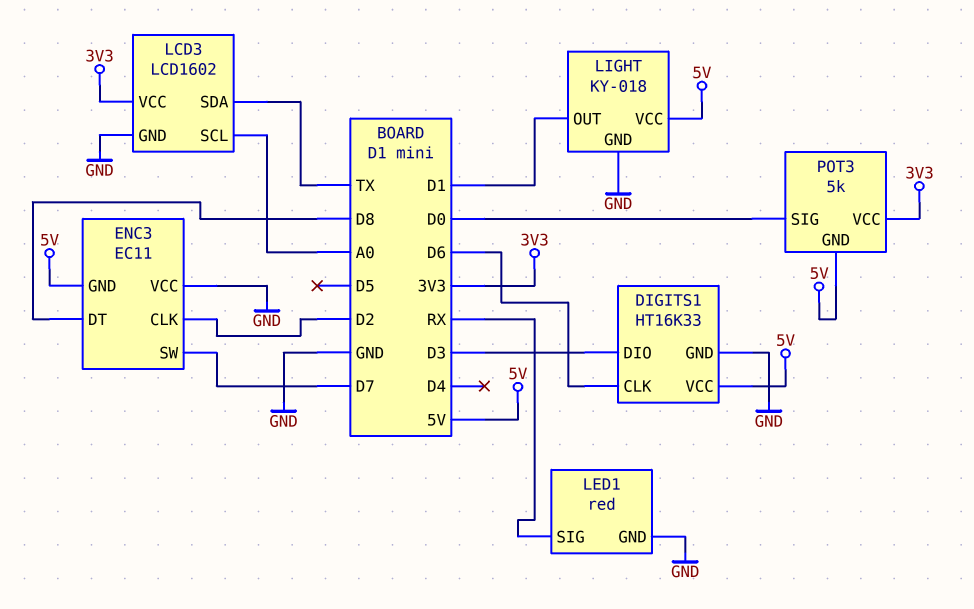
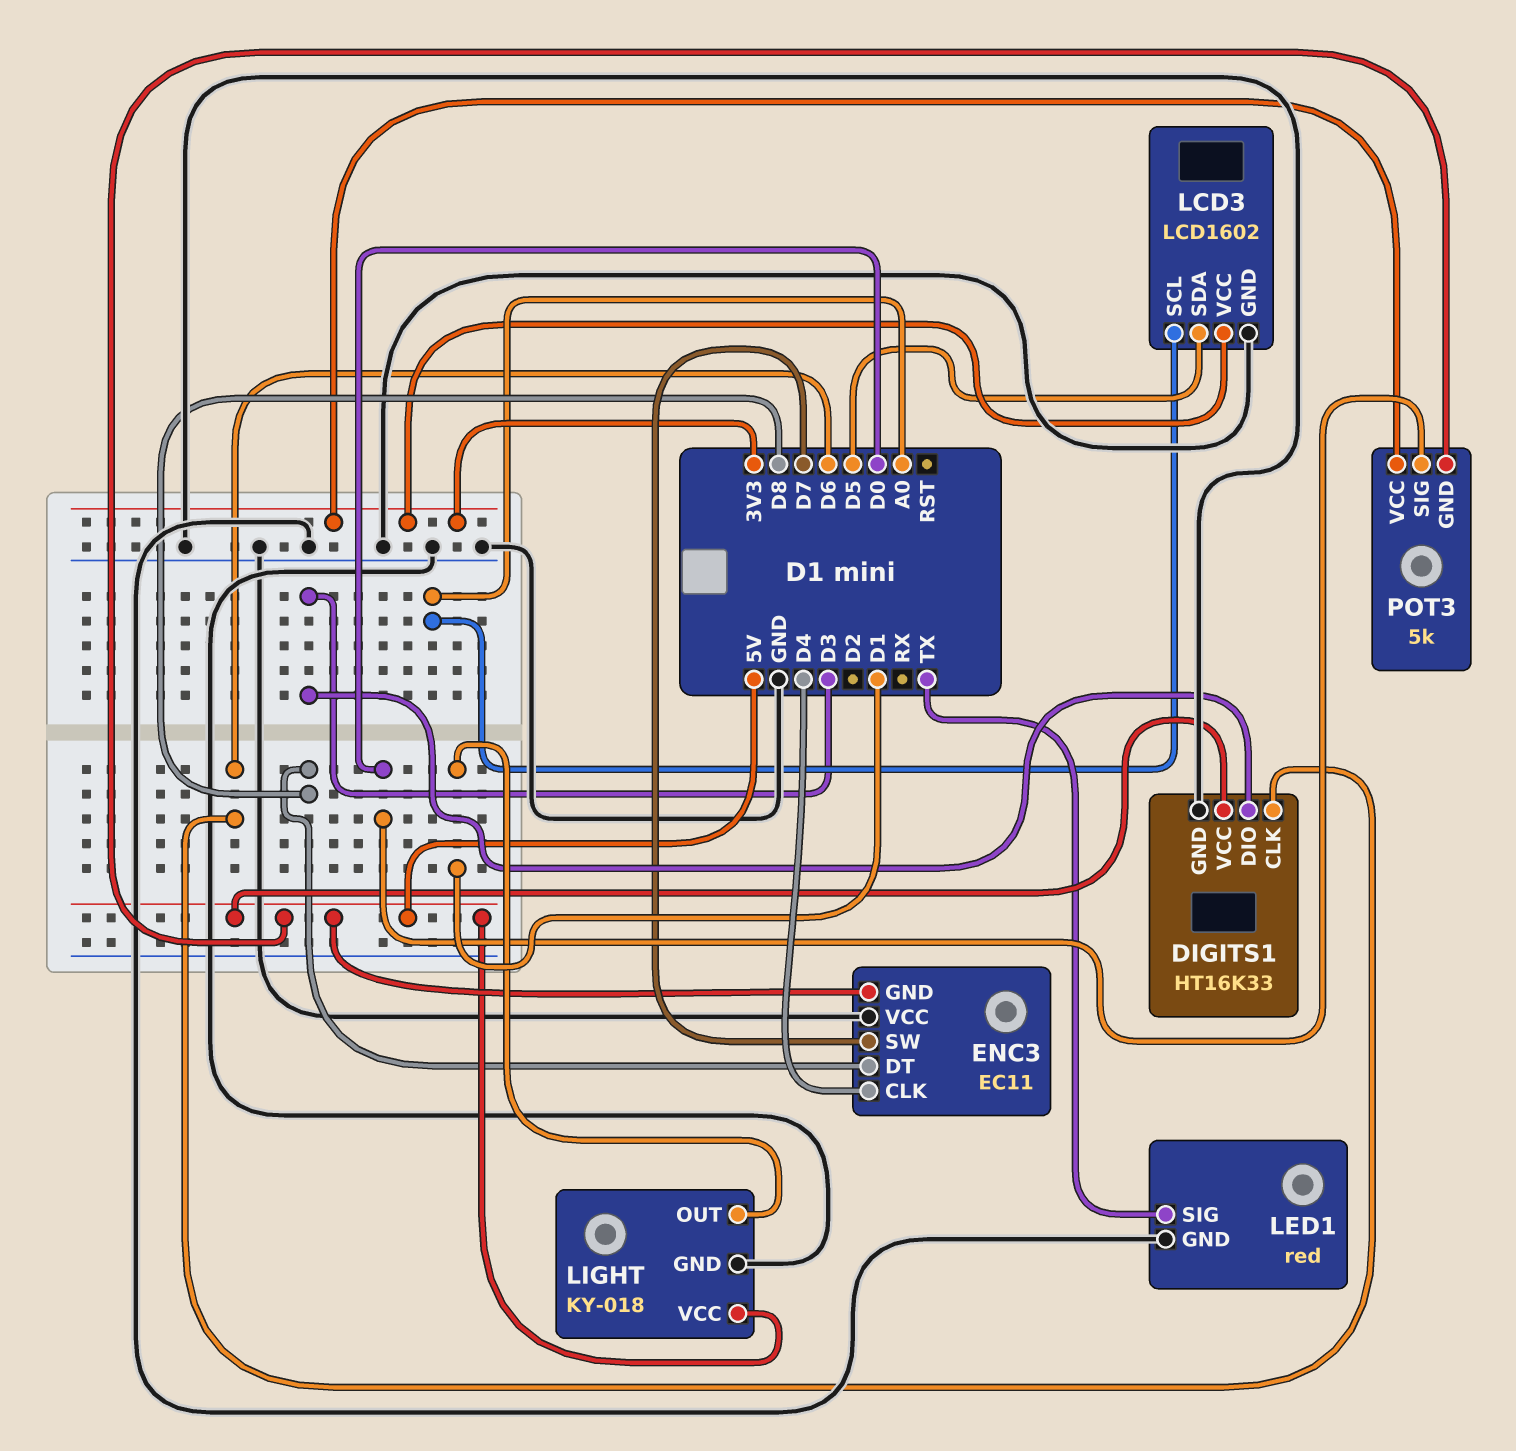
ENC3 pin CLK: D2 -> D4
LCD3 pin SDA: TX -> D5
LED1 pin SIG: RX -> TX

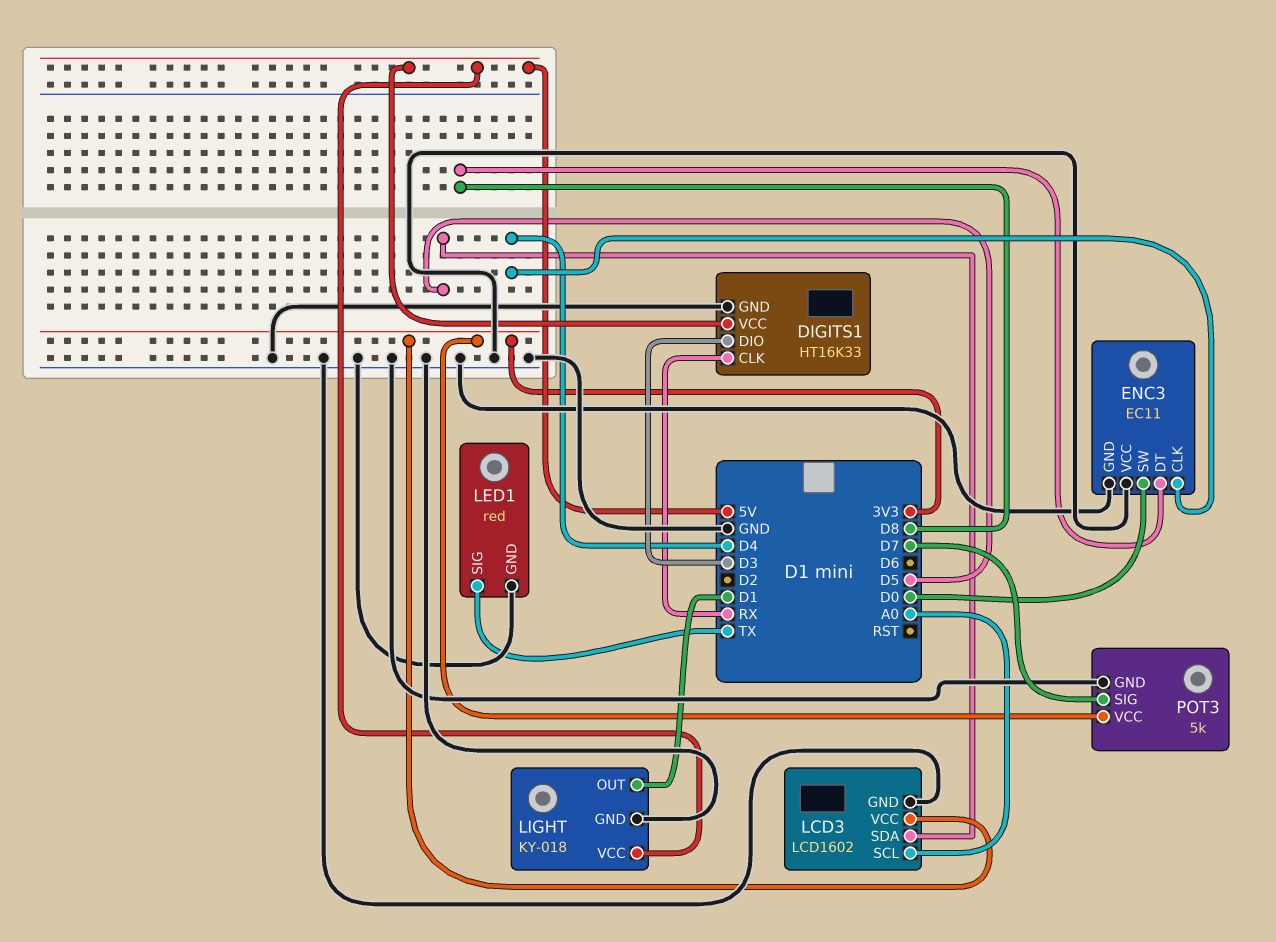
DIGITS1 pin CLK: D6 -> RX
ENC3 pin GND: 5V -> GND
ENC3 pin SW: D7 -> D0
POT3 pin GND: 5V -> GND
POT3 pin SIG: D0 -> D7

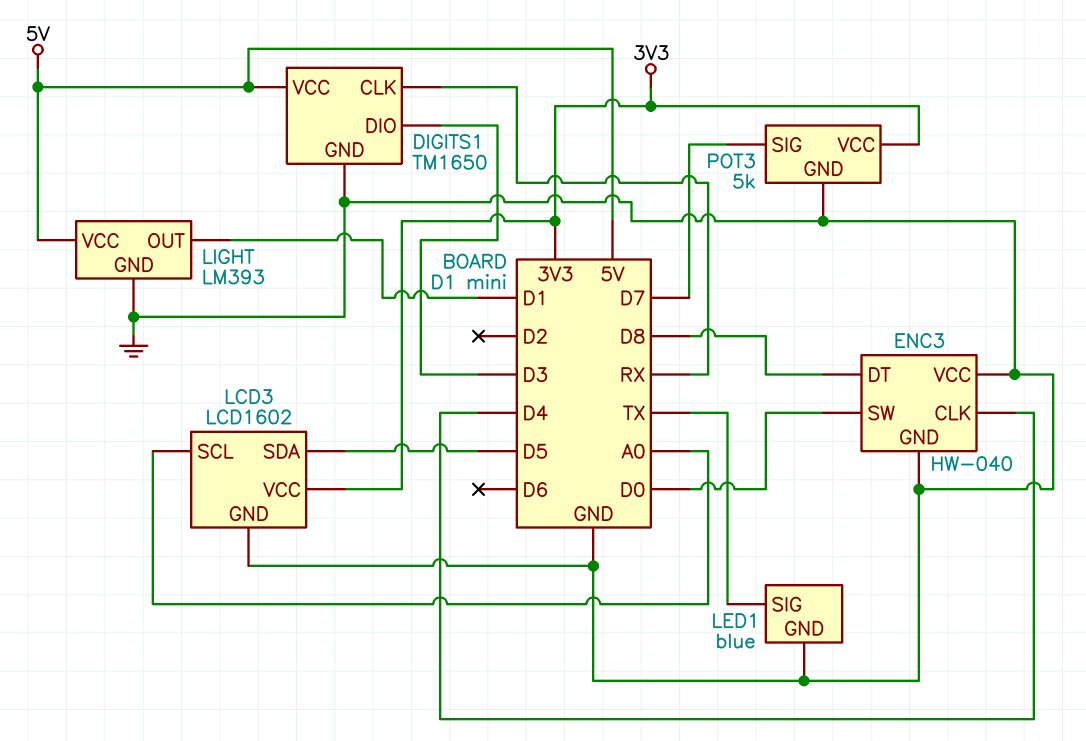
DIGITS1: HT16K33 -> TM1650
ENC3: EC11 -> HW-040
LED1: red -> blue
LIGHT: KY-018 -> LM393

